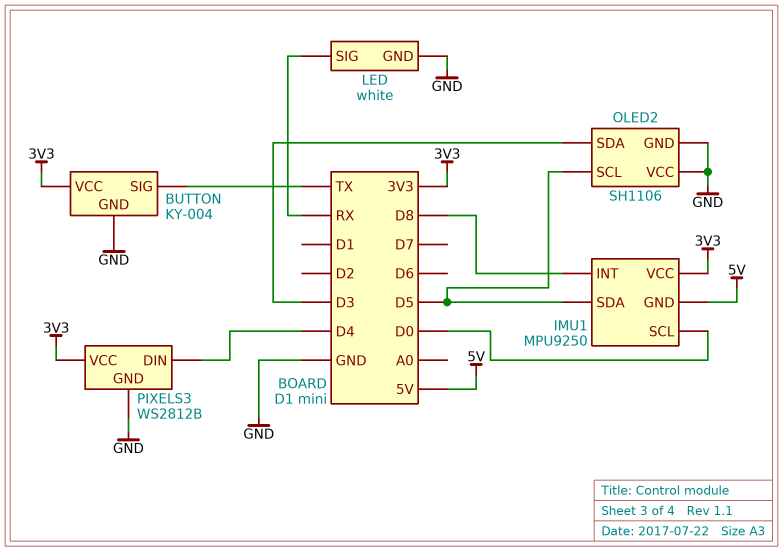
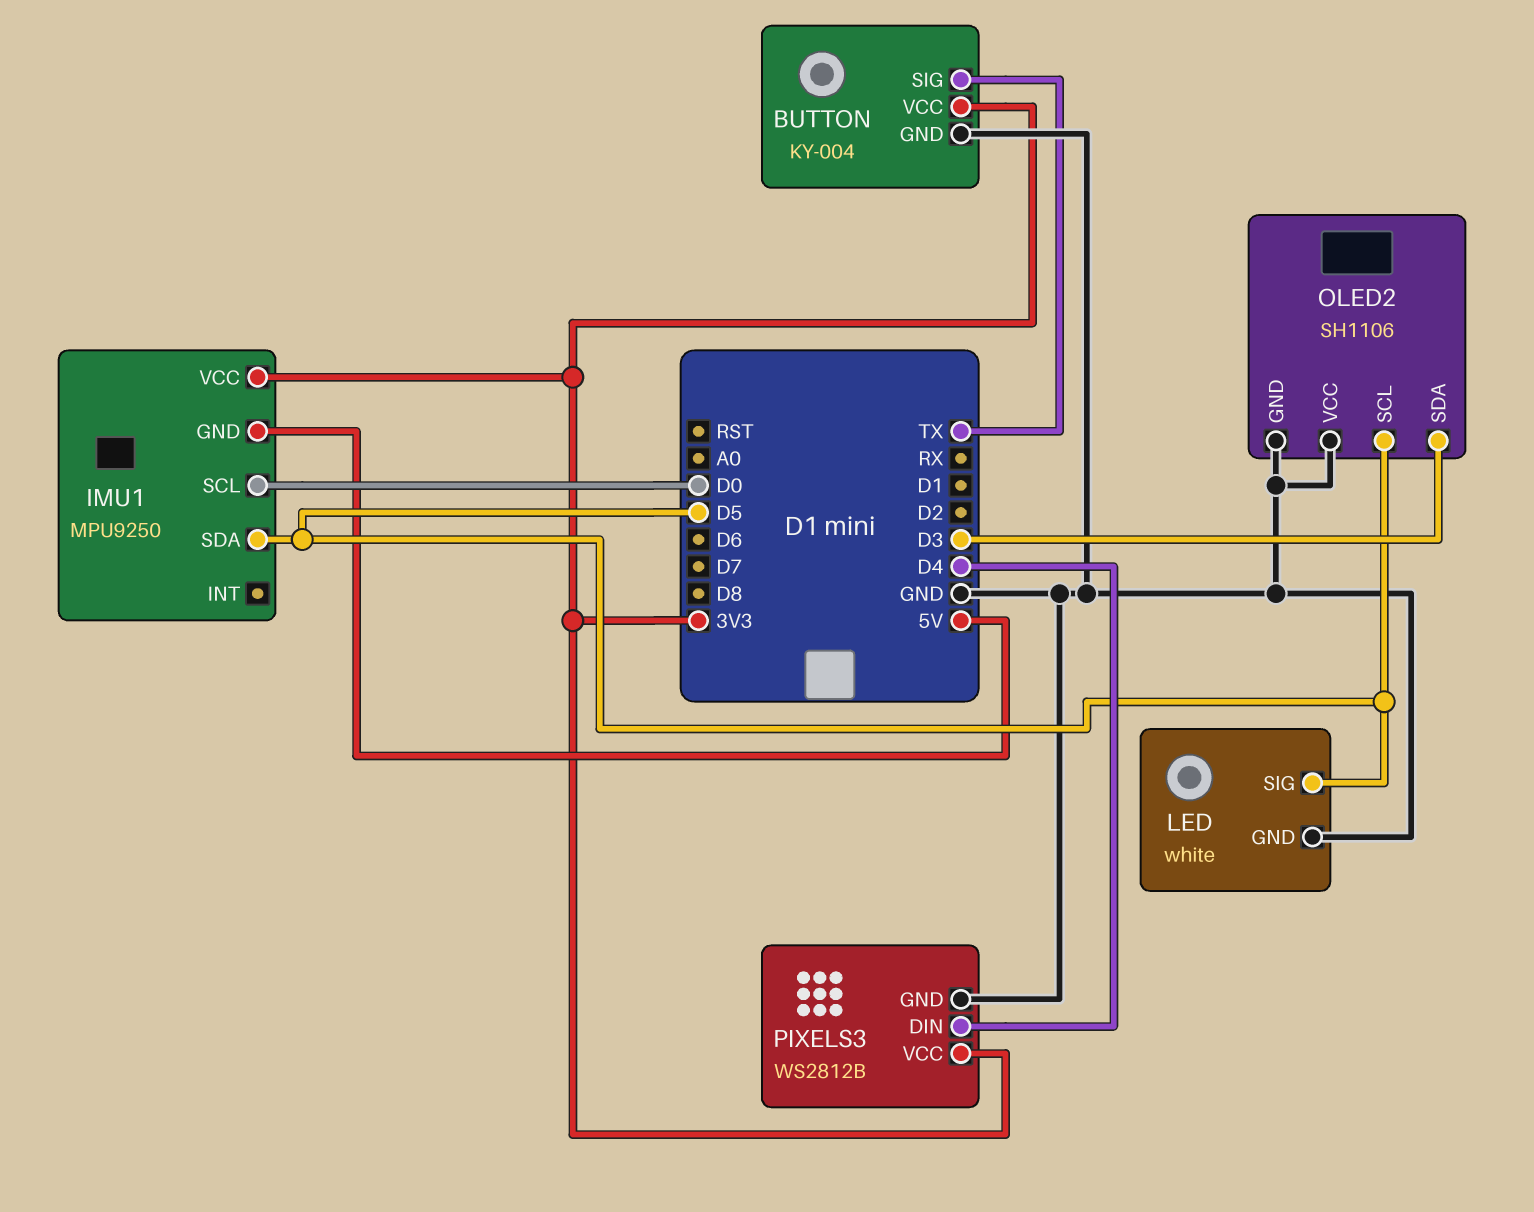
IMU1 pin INT: D8 -> none
LED pin SIG: RX -> D5

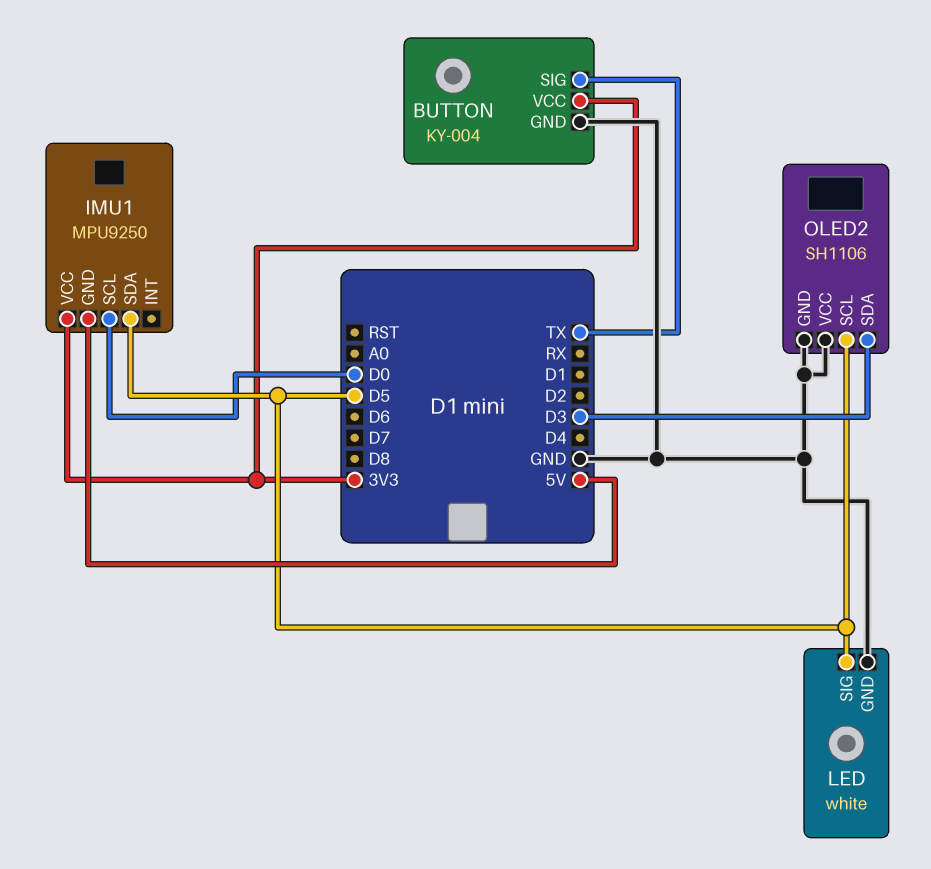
PIXELS3: WS2812B -> none
PIXELS3 pin DIN: D4 -> none
PIXELS3 pin GND: GND -> none
PIXELS3 pin VCC: 3V3 -> none

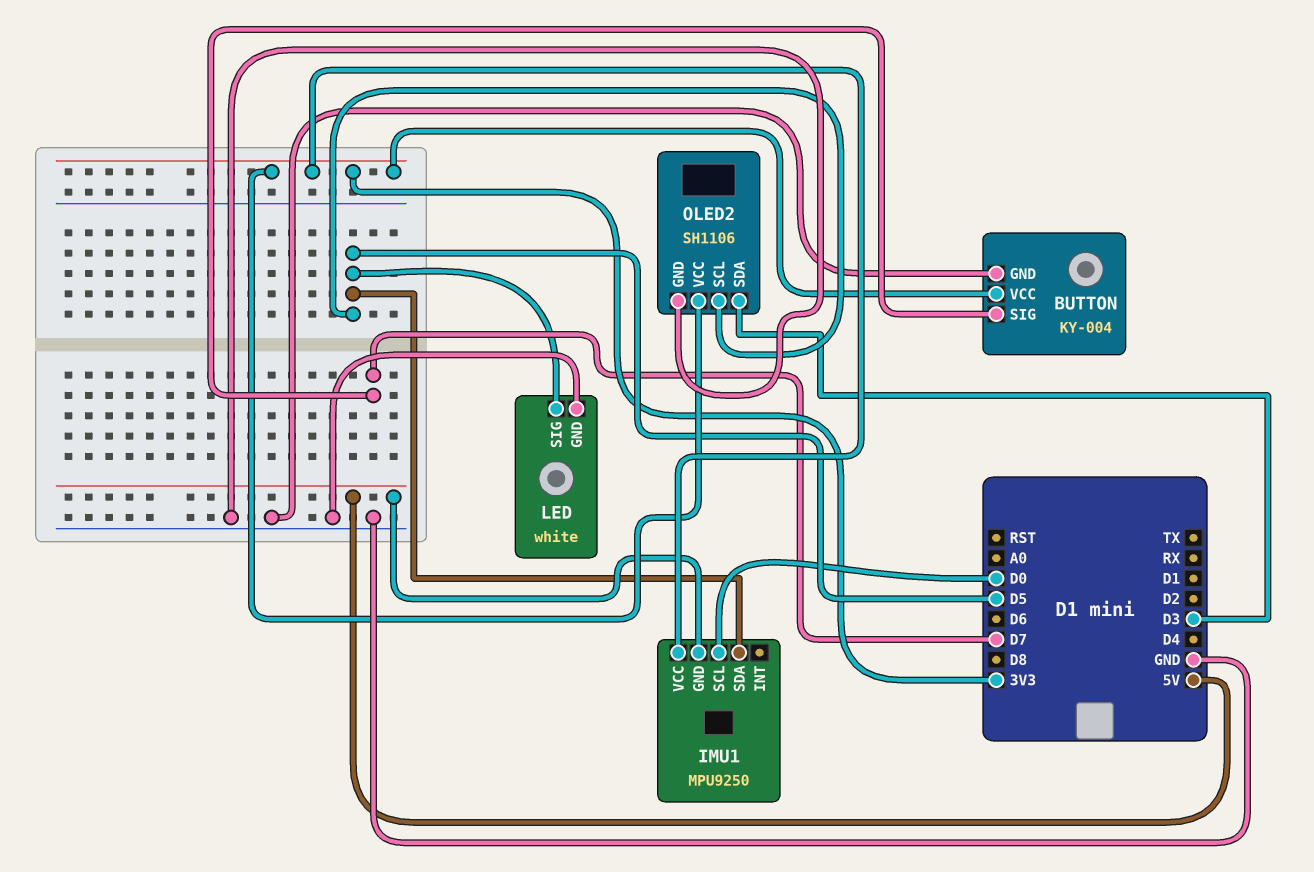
BUTTON pin SIG: TX -> D7
OLED2 pin VCC: GND -> 3V3

